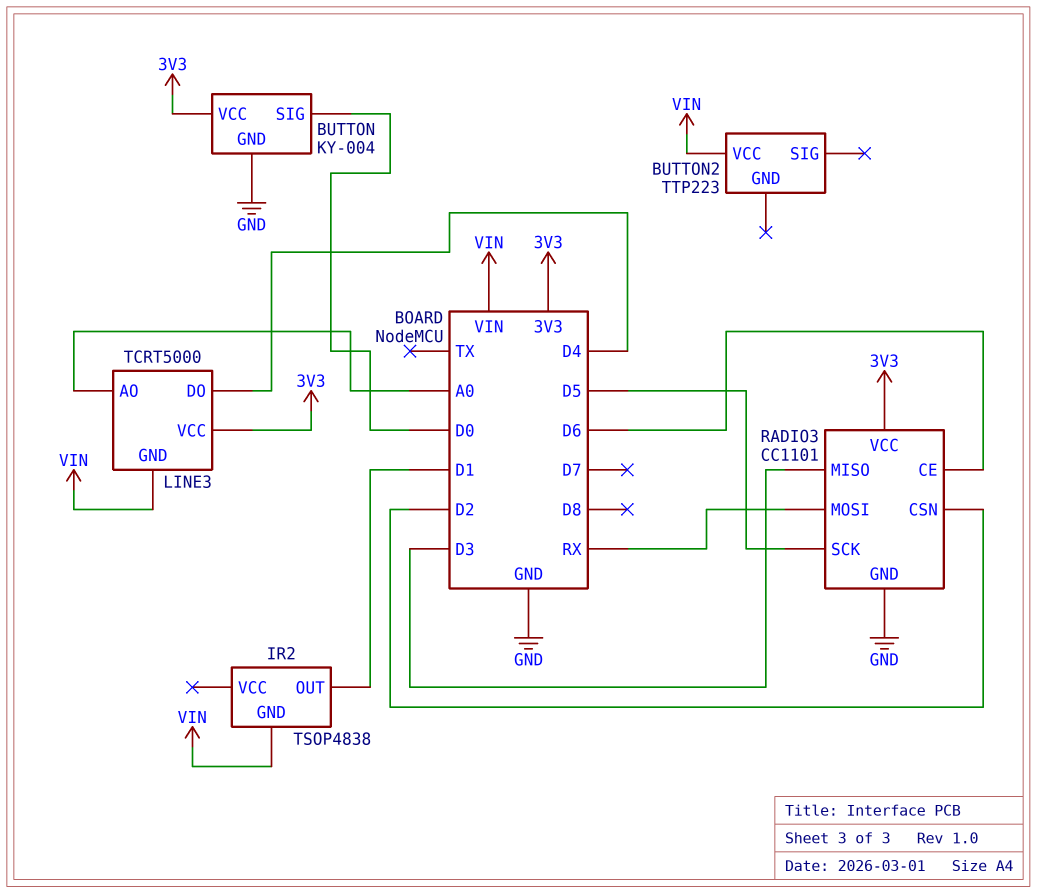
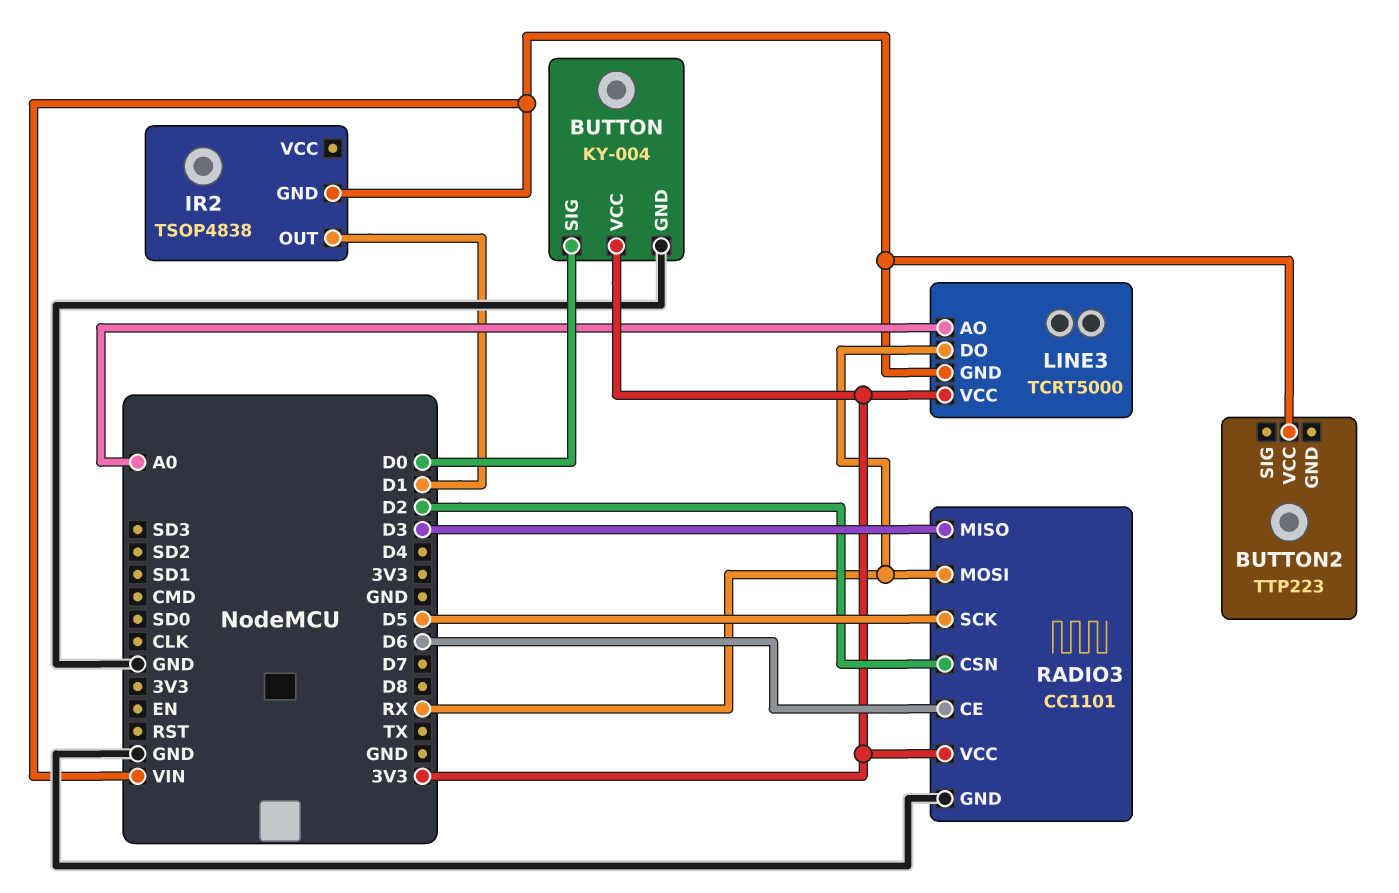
LINE3 pin DO: D4 -> RX

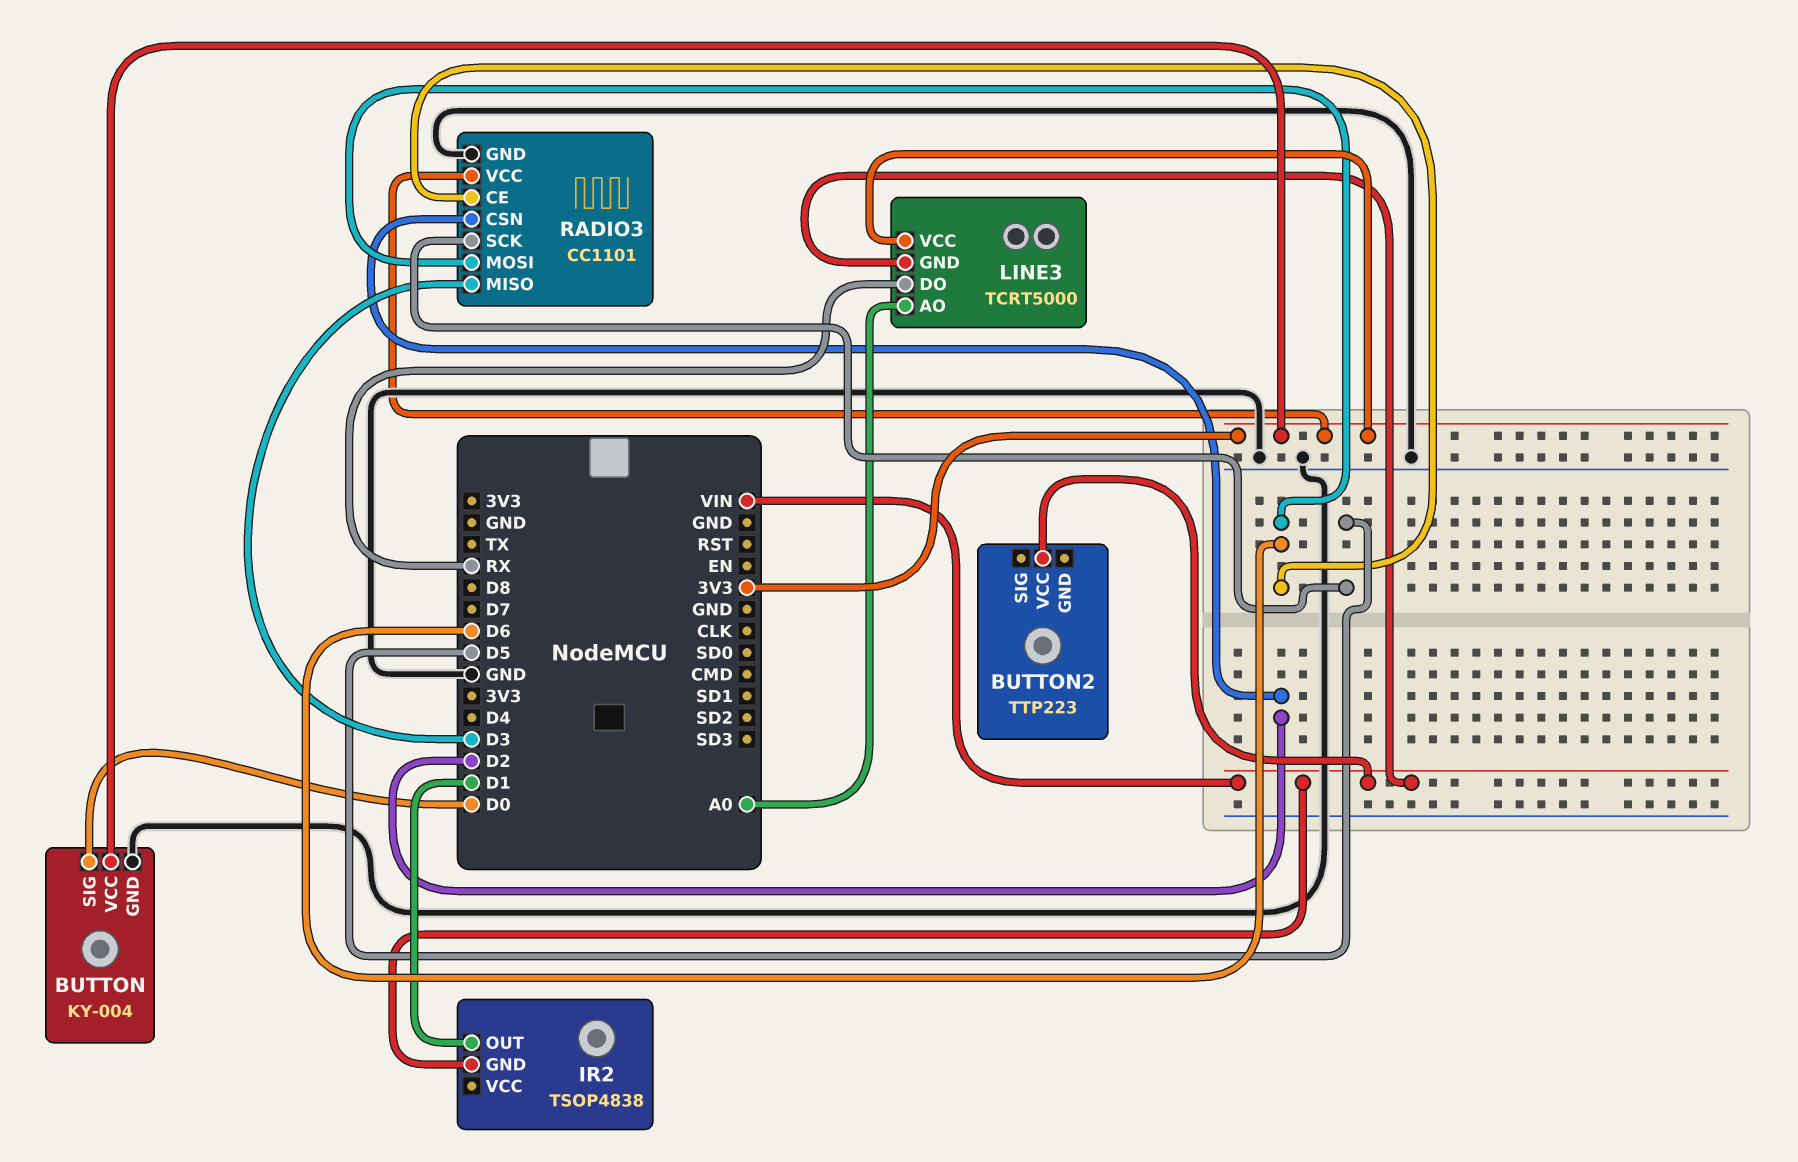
RADIO3 pin MOSI: RX -> D6

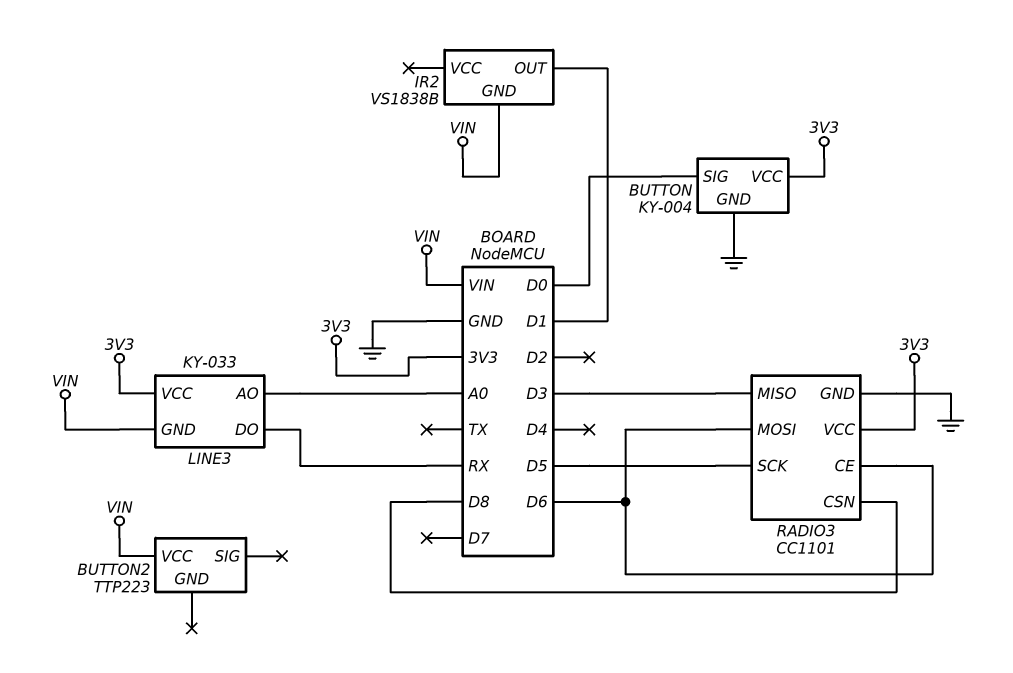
IR2: TSOP4838 -> VS1838B
LINE3: TCRT5000 -> KY-033
RADIO3 pin CSN: D2 -> D8

